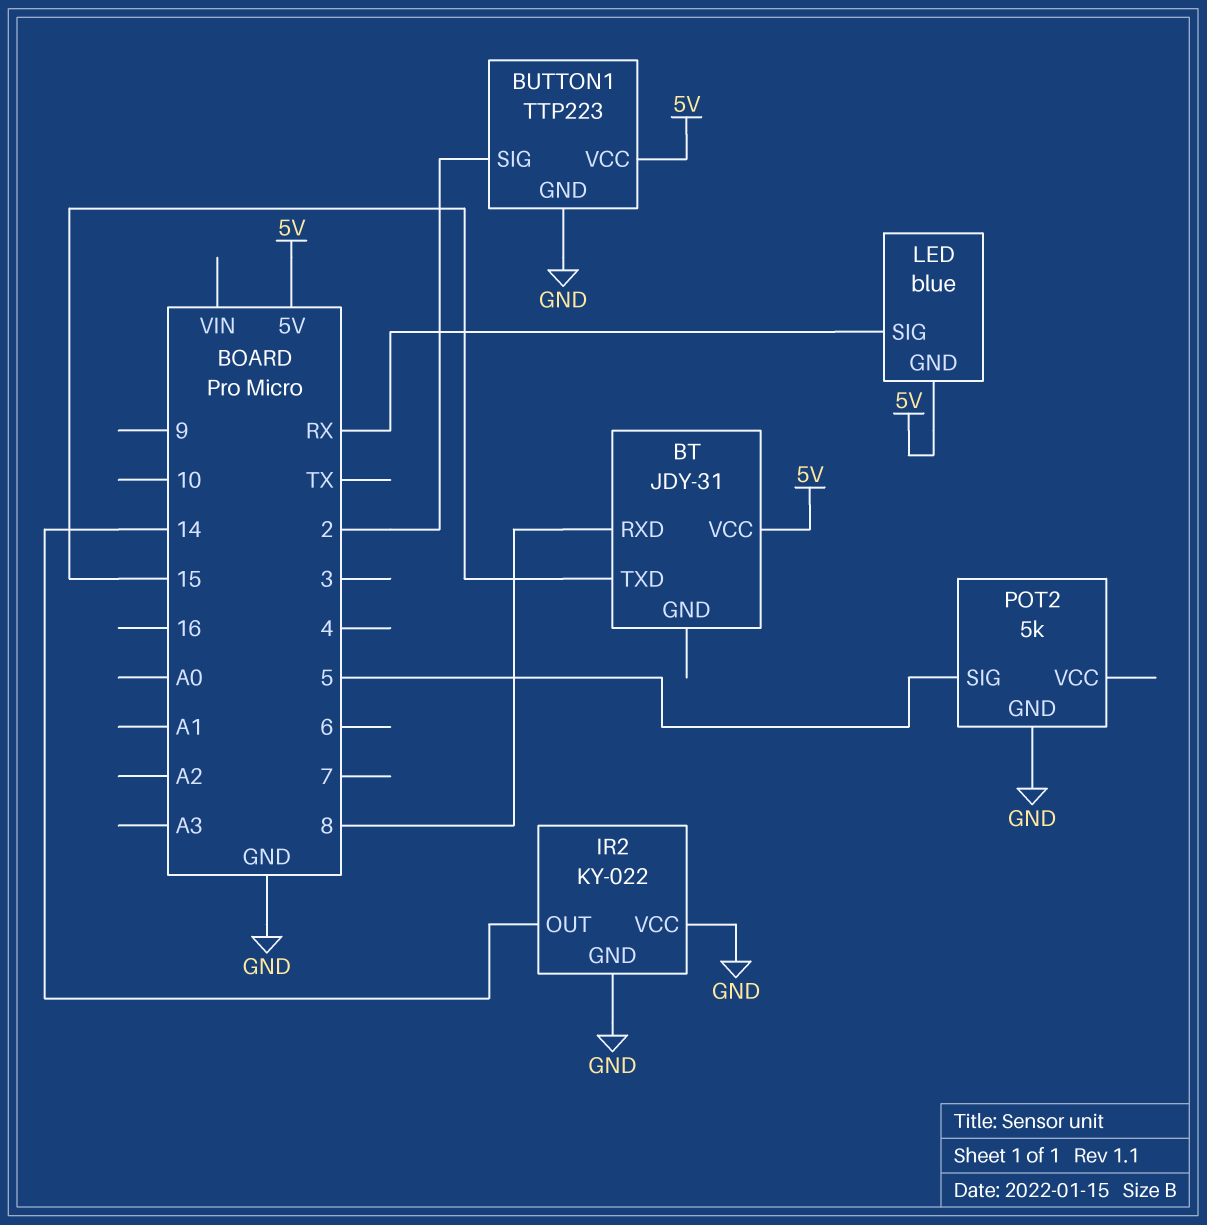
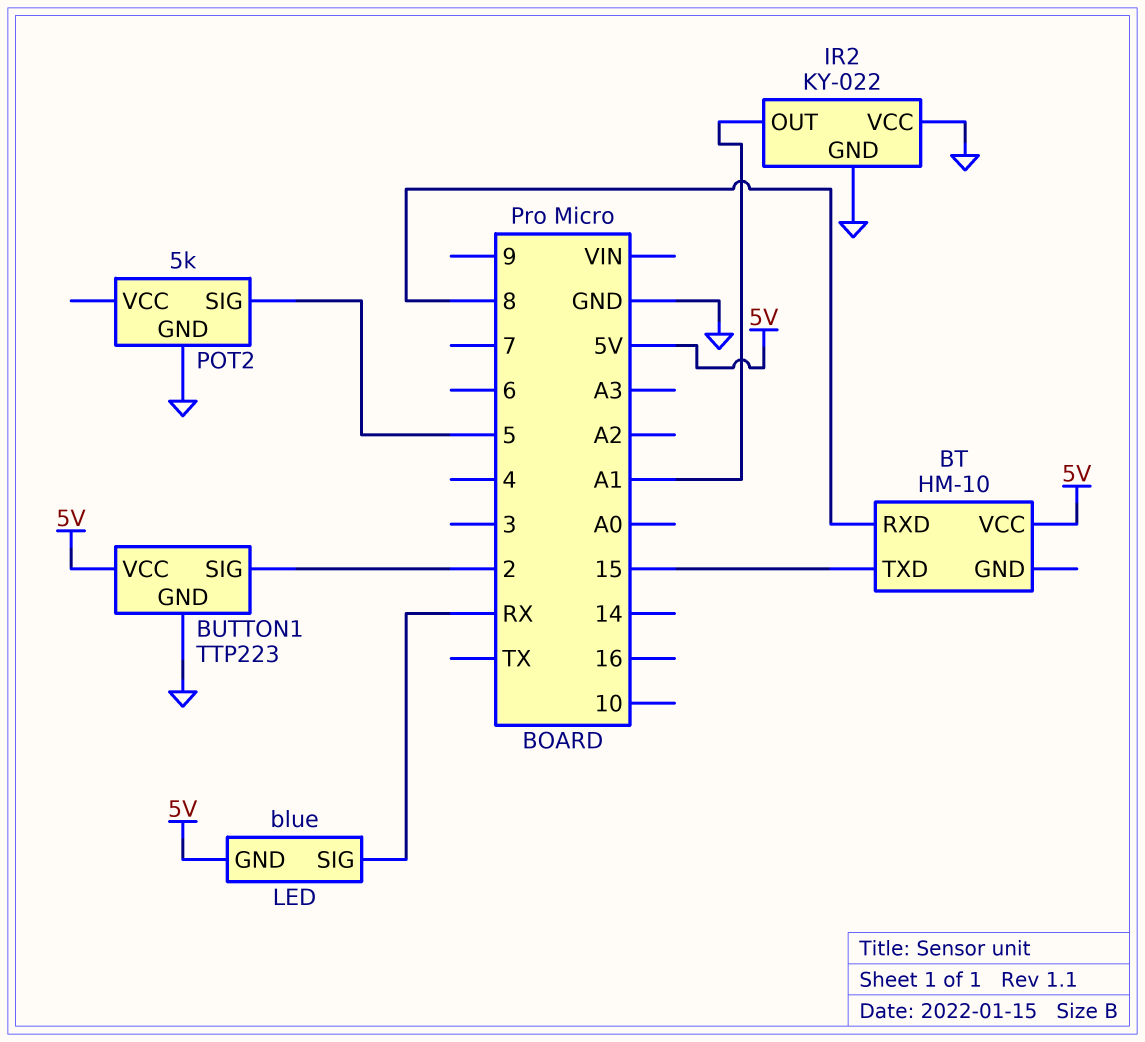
BT: JDY-31 -> HM-10
IR2 pin OUT: 14 -> A1

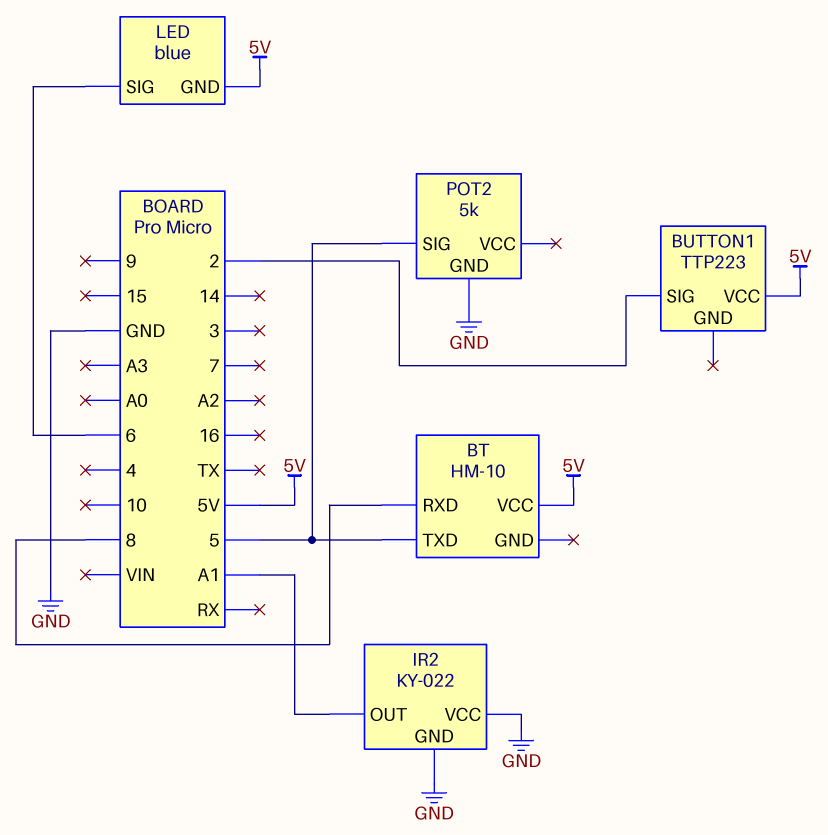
BT pin TXD: 15 -> 5
BUTTON1 pin GND: GND -> none
LED pin SIG: RX -> 6

